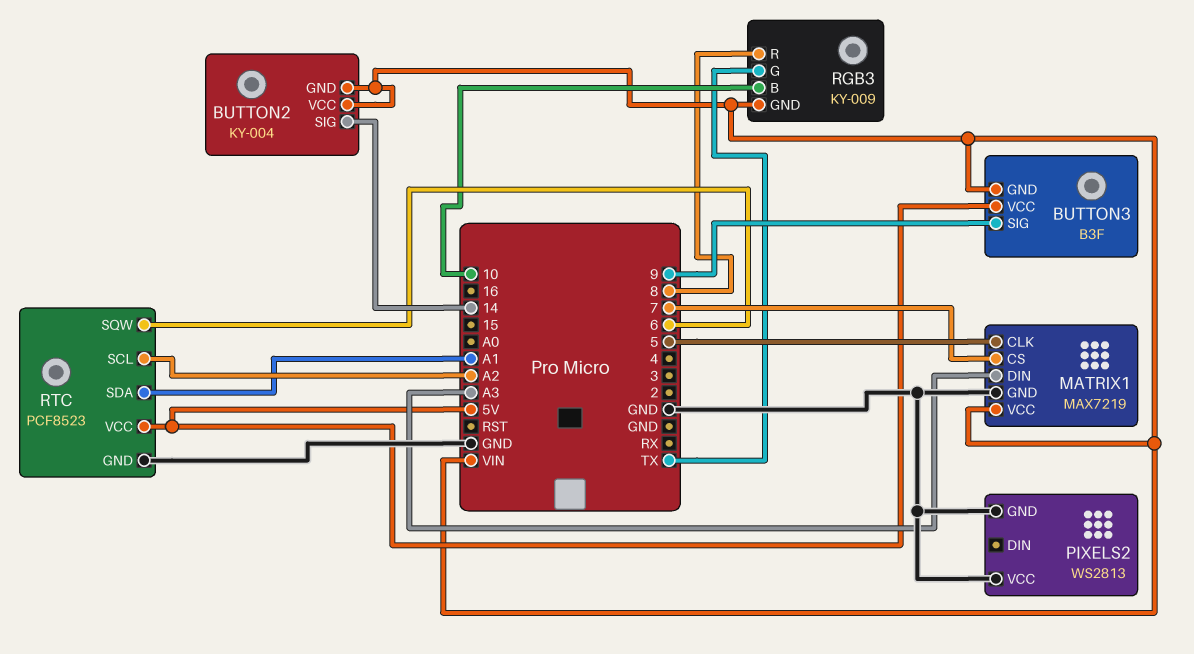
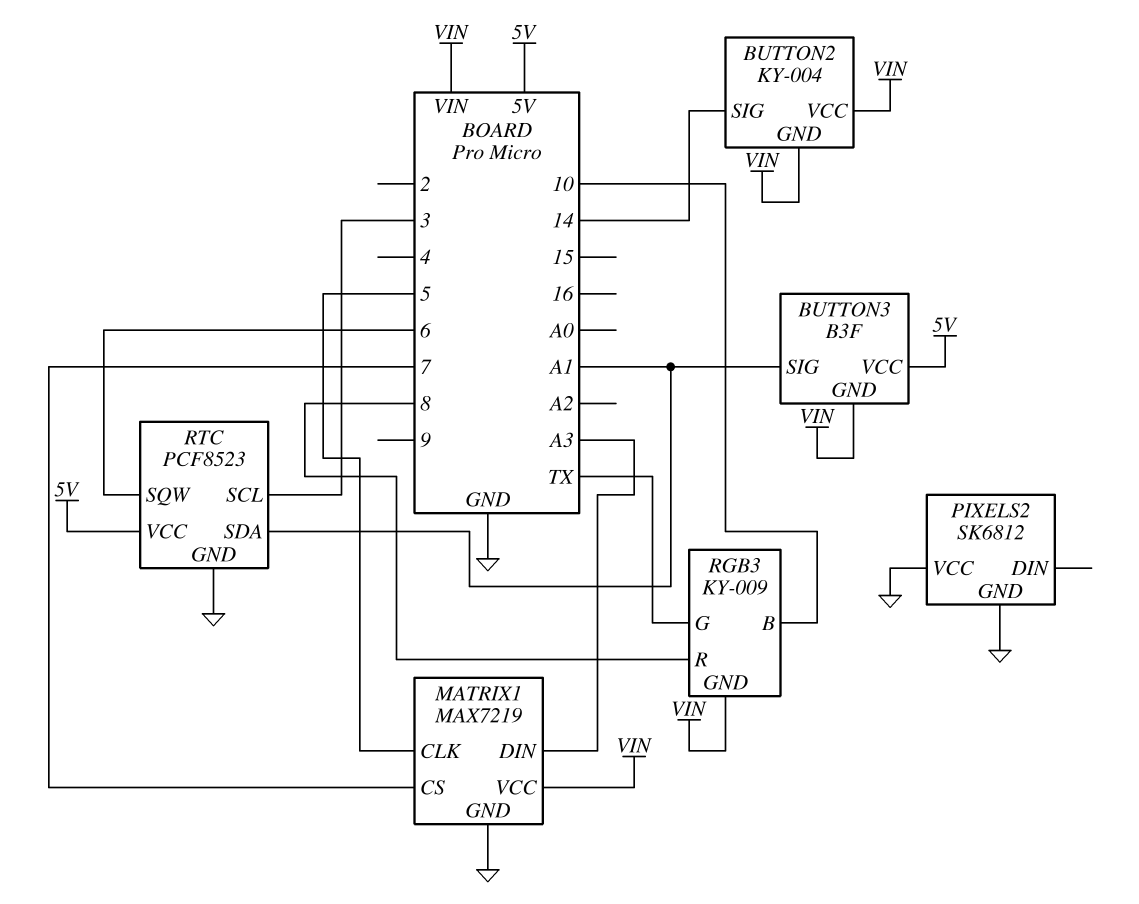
BUTTON3 pin SIG: 9 -> A1
PIXELS2: WS2813 -> SK6812
RTC pin SCL: A2 -> 3

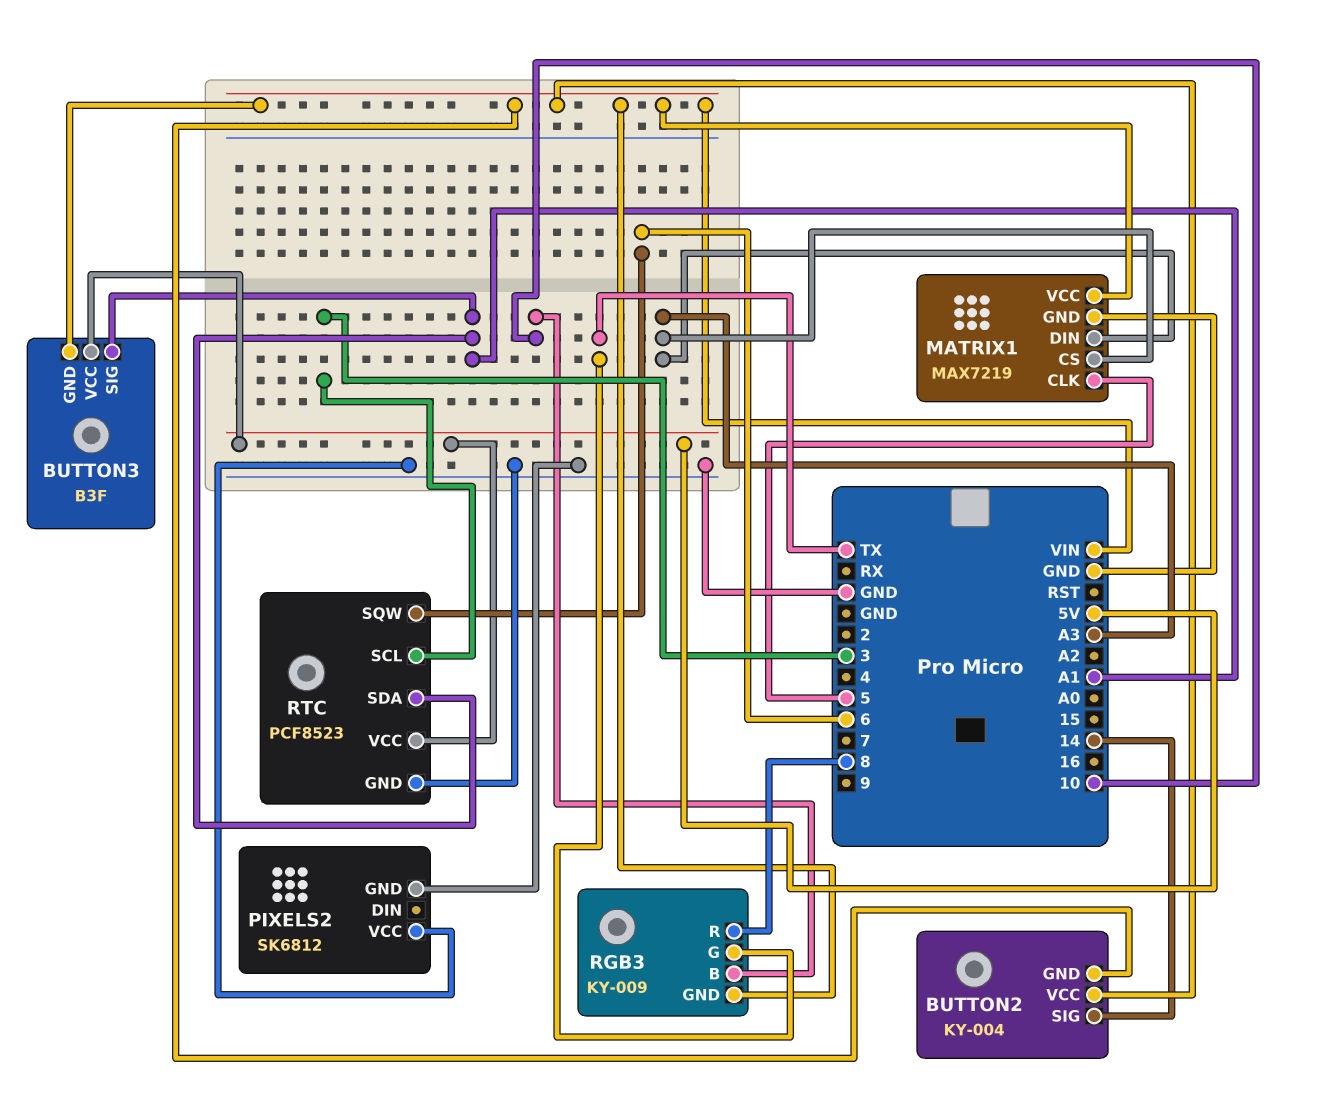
MATRIX1 pin CS: 7 -> A3

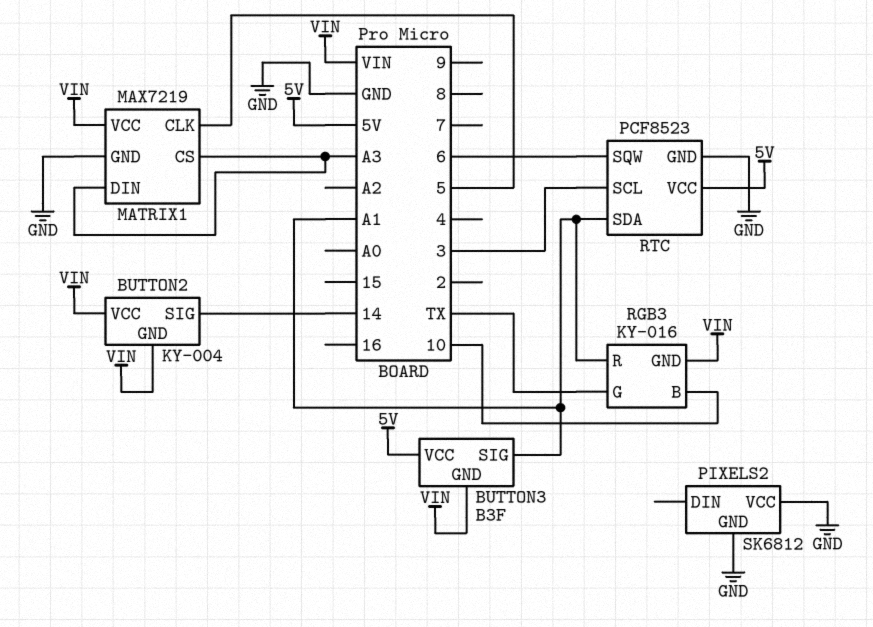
RGB3: KY-009 -> KY-016
RGB3 pin R: 8 -> A1

